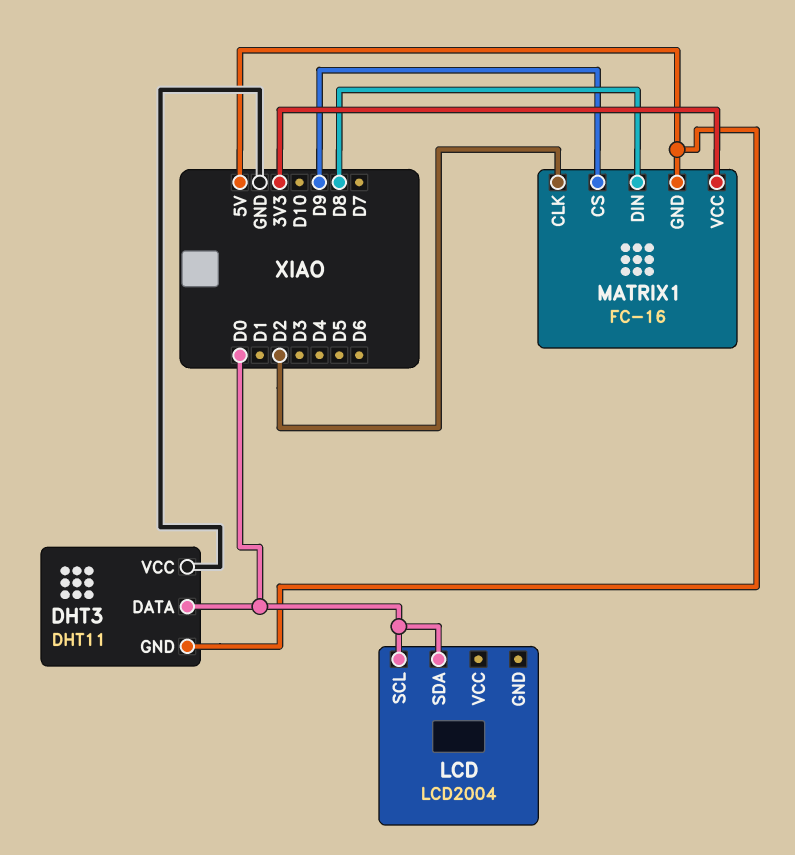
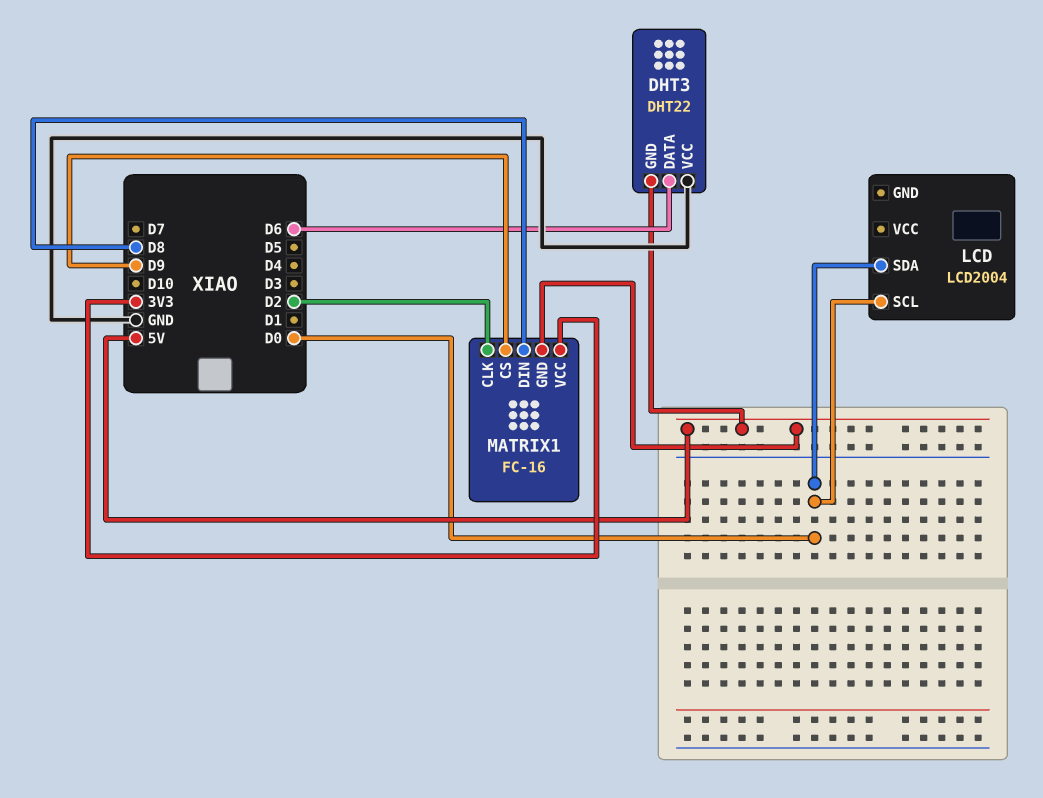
DHT3: DHT11 -> DHT22
DHT3 pin DATA: D0 -> D6

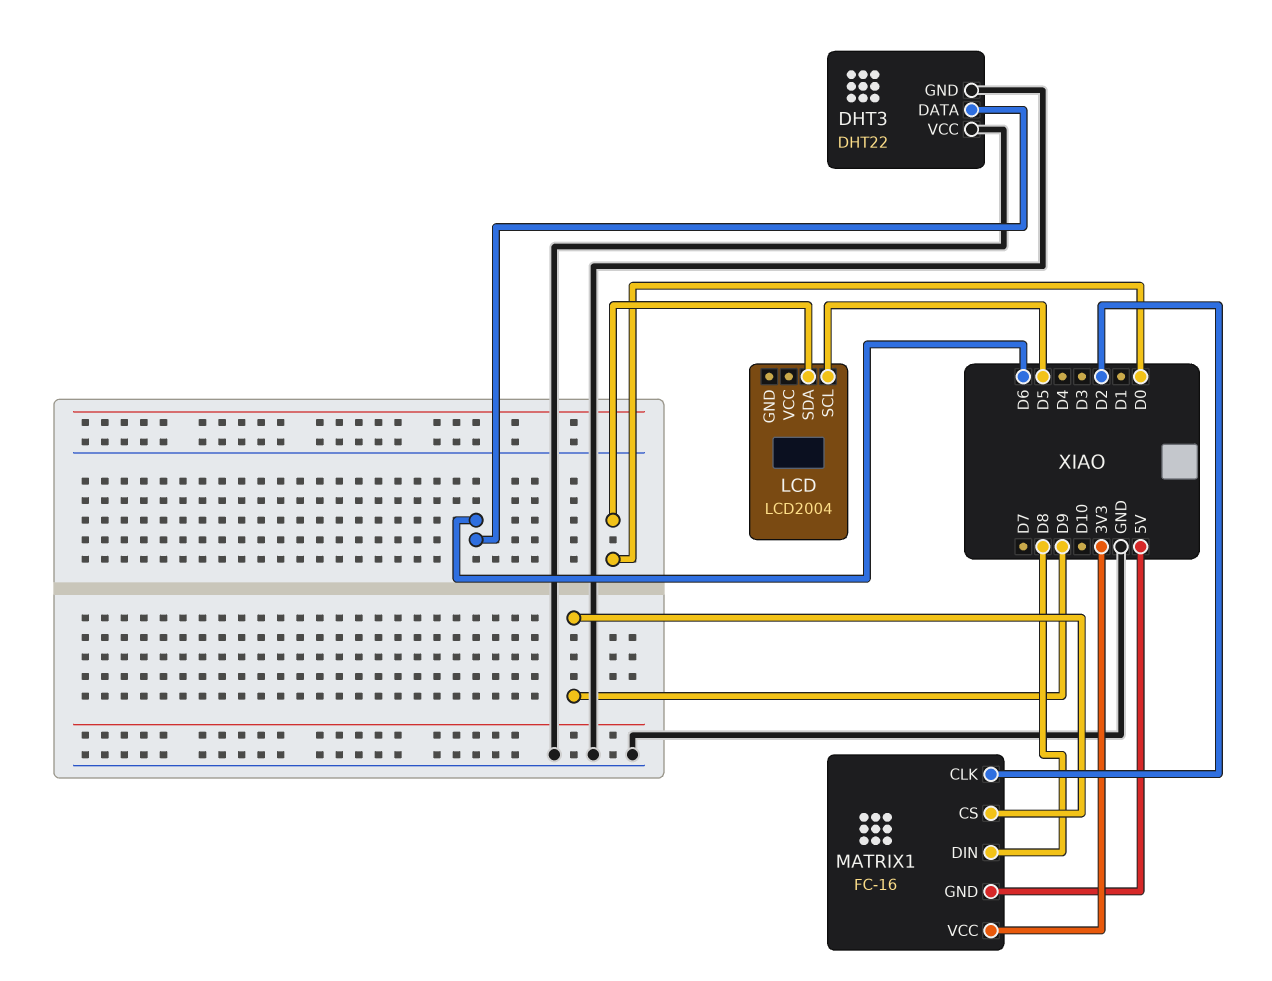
DHT3 pin GND: 5V -> GND
LCD pin SCL: D0 -> D5

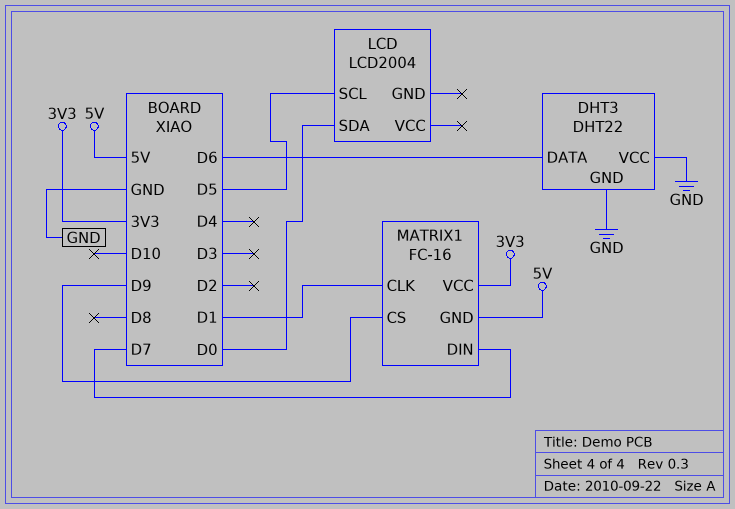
MATRIX1 pin CLK: D2 -> D1
MATRIX1 pin DIN: D8 -> D7

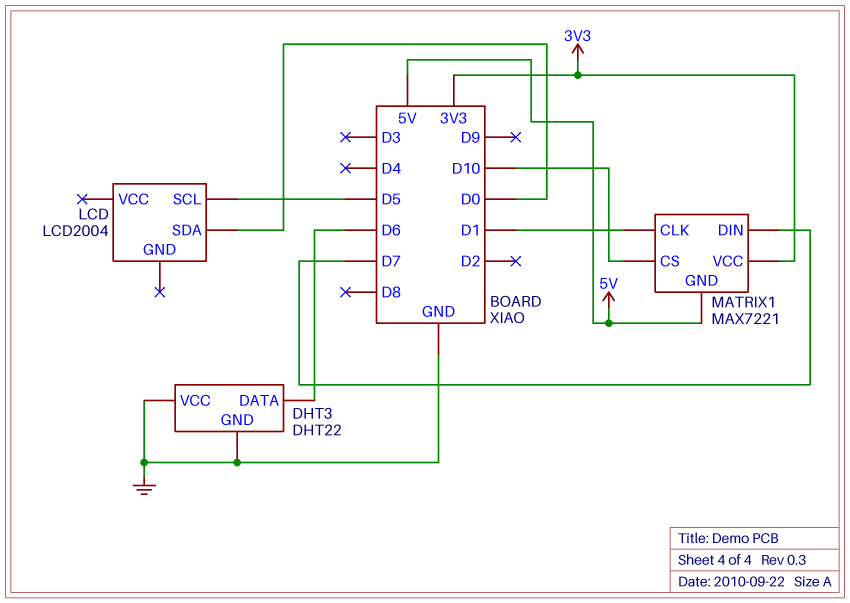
MATRIX1: FC-16 -> MAX7221
MATRIX1 pin CS: D9 -> D10

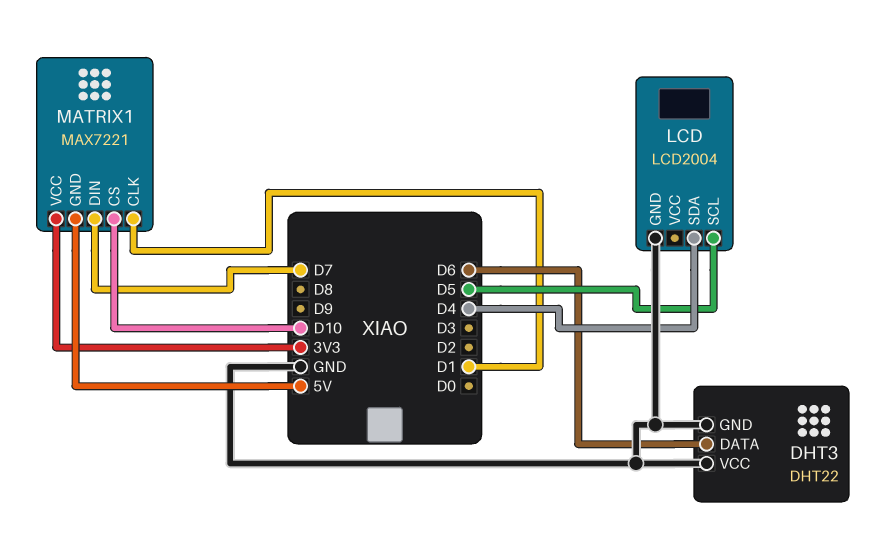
LCD pin GND: none -> GND
LCD pin SDA: D0 -> D4

